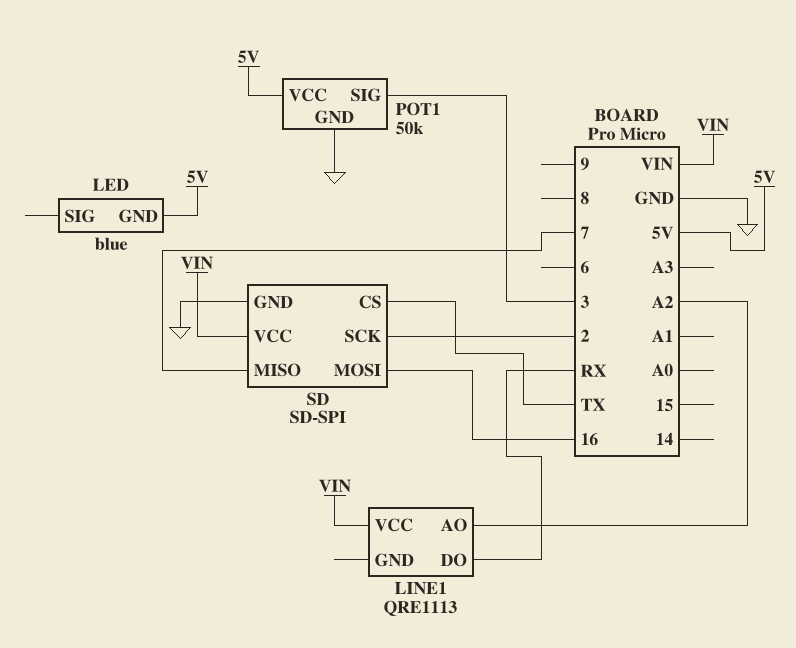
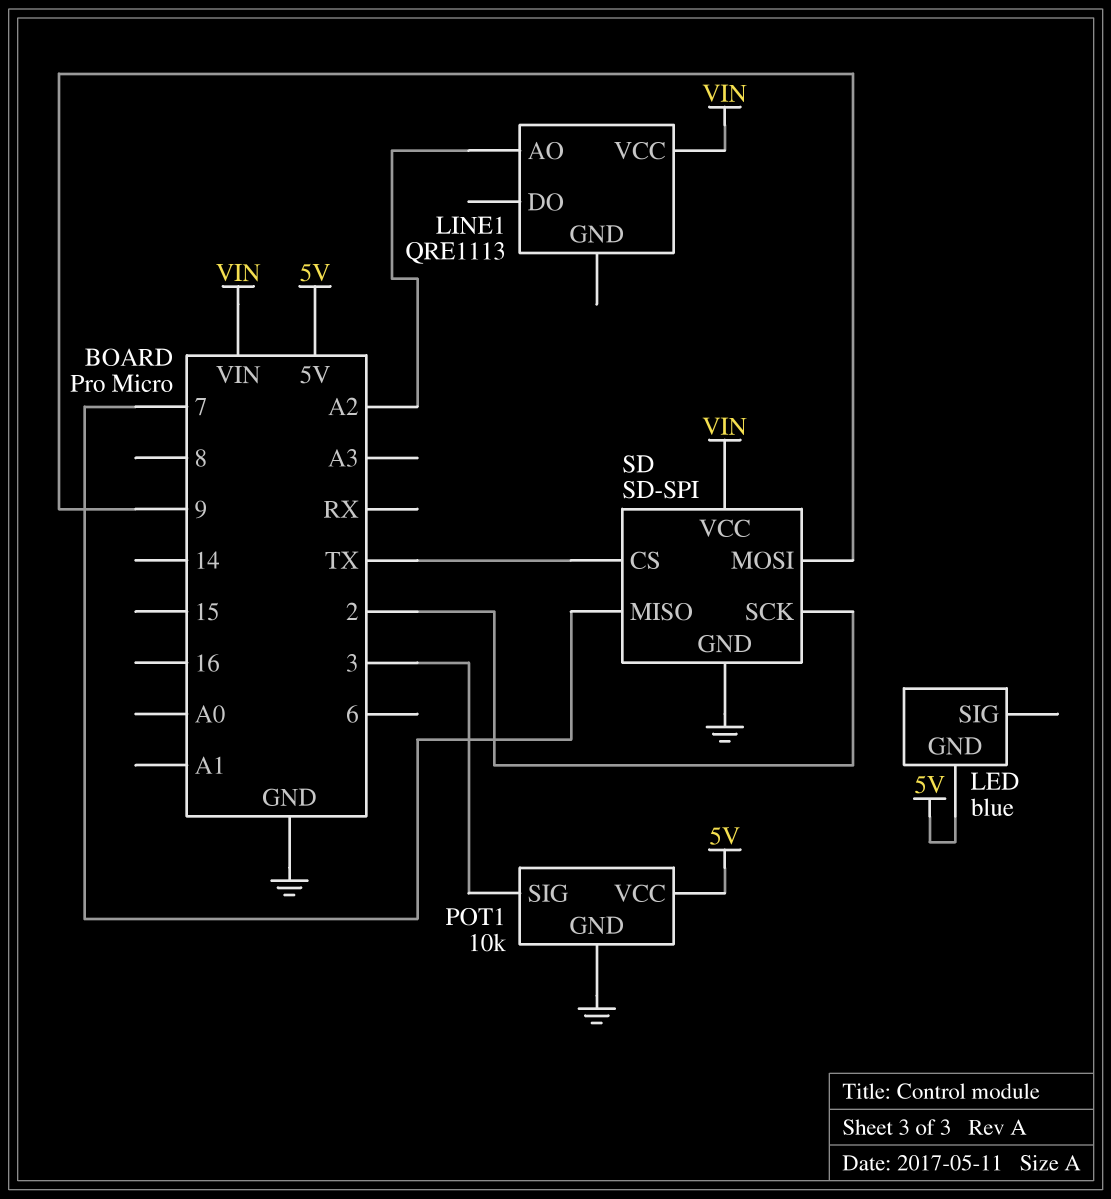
LINE1 pin DO: RX -> none
POT1: 50k -> 10k
SD pin MOSI: 16 -> 9

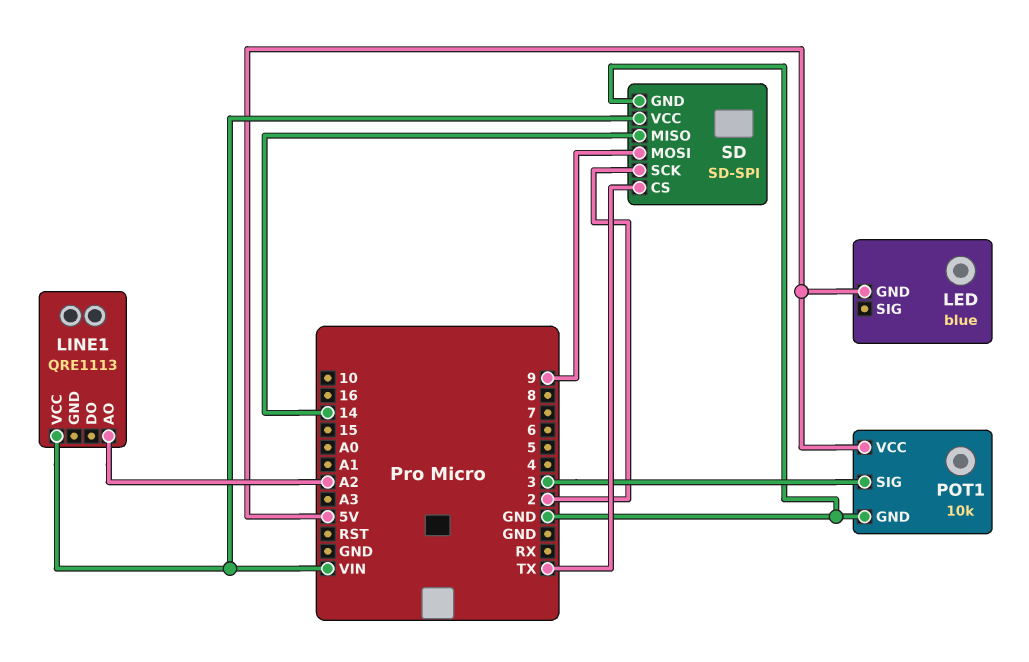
SD pin MISO: 7 -> 14

